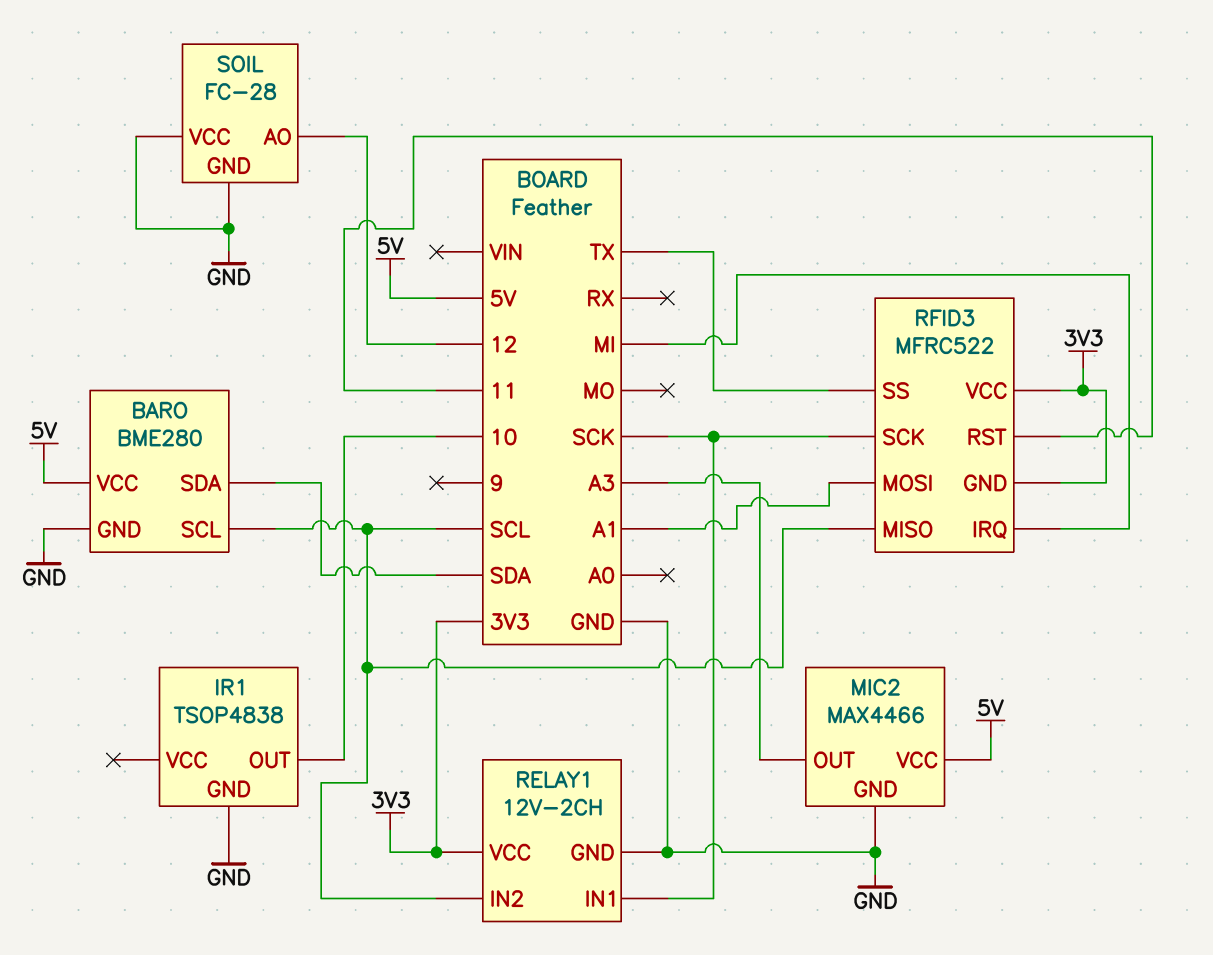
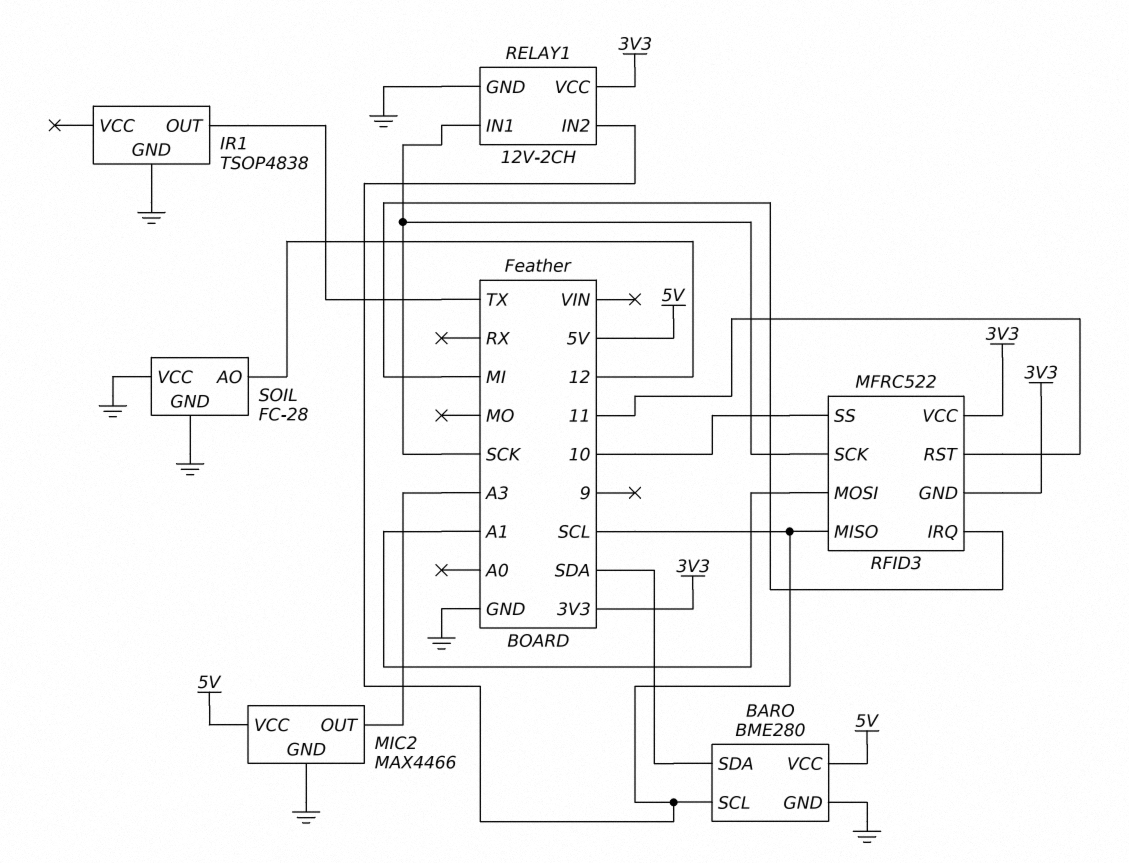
IR1 pin OUT: 10 -> TX
RFID3 pin SS: TX -> 10

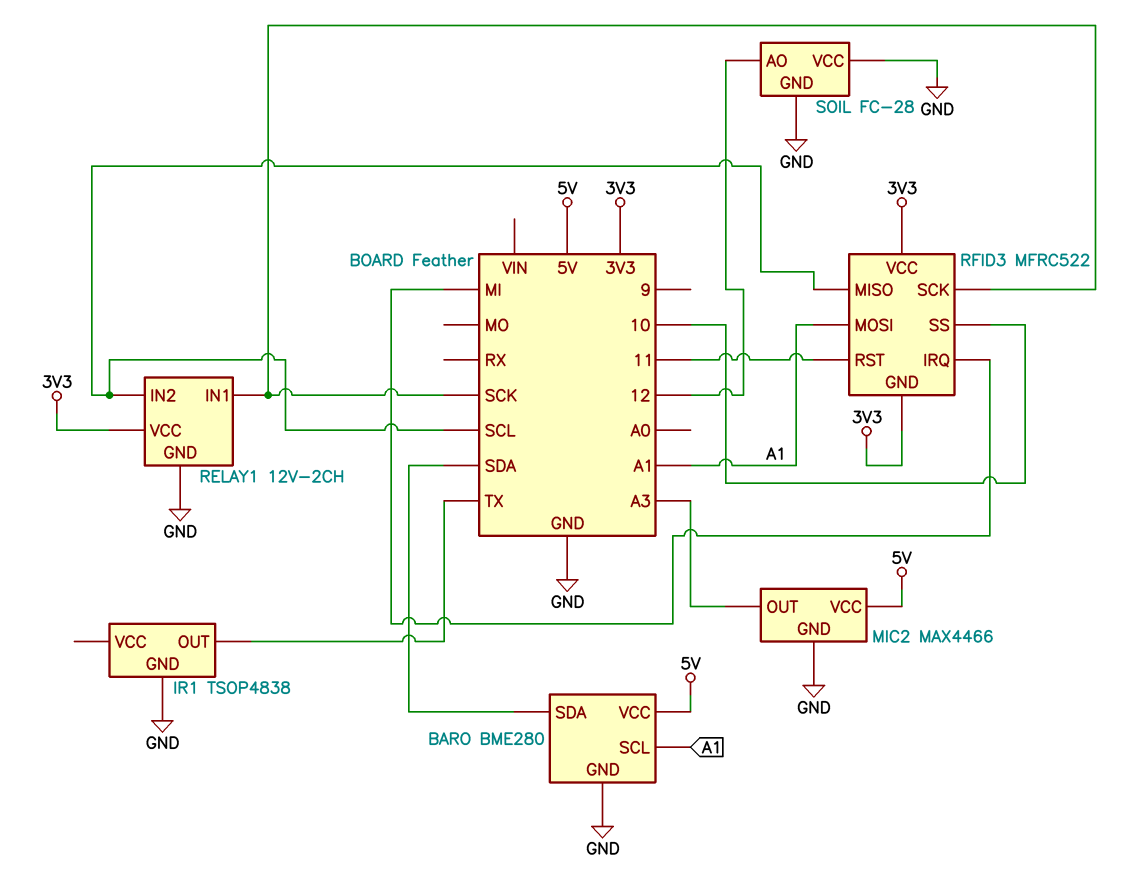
BARO pin SCL: SCL -> A1

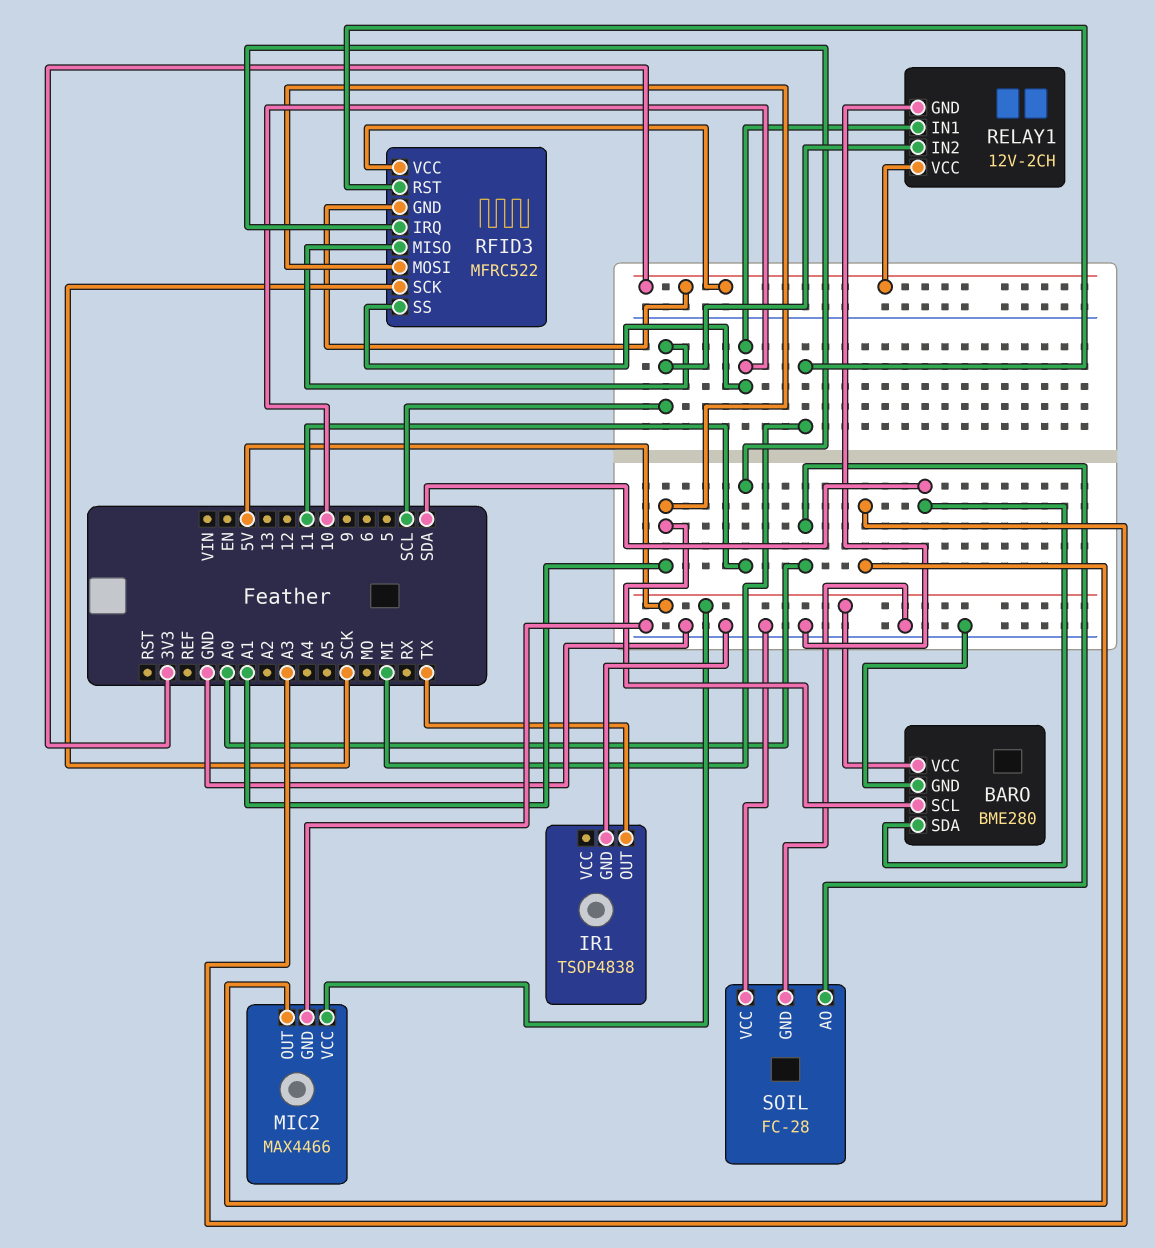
RELAY1 pin IN1: SCK -> 10
RFID3 pin IRQ: MI -> 11
RFID3 pin RST: 11 -> MI
SOIL pin AO: 12 -> A0

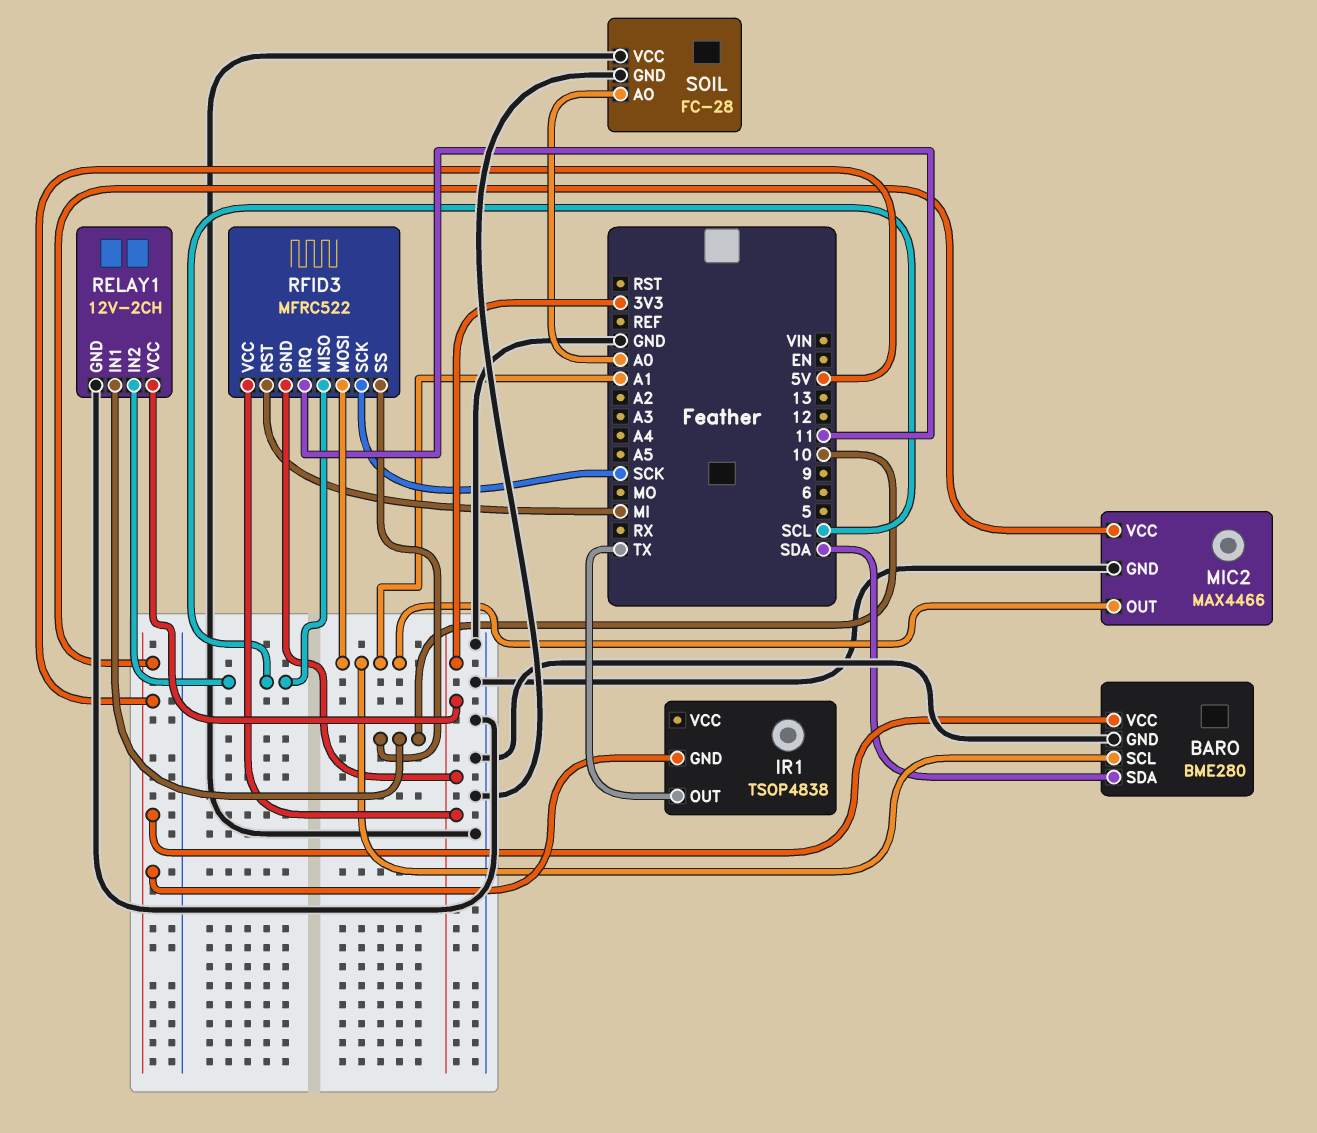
IR1 pin GND: GND -> 5V
MIC2 pin OUT: A3 -> A1

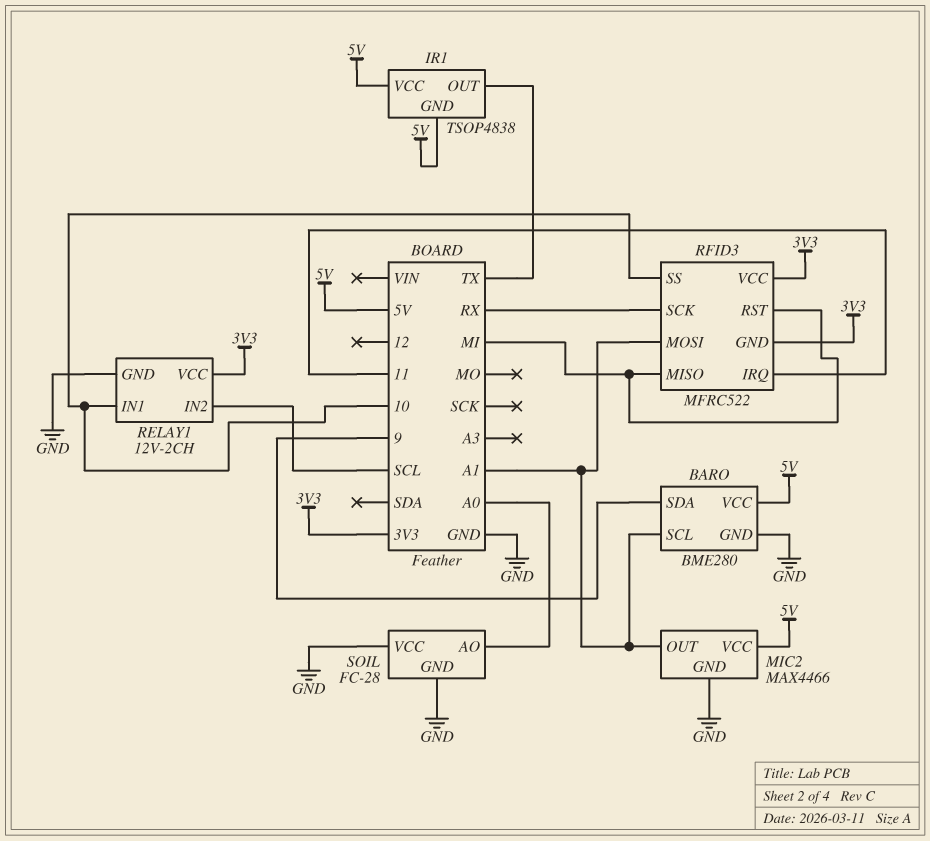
BARO pin SDA: SDA -> 9
IR1 pin VCC: none -> 5V
RFID3 pin MISO: SCL -> MI
RFID3 pin SCK: SCK -> RX

